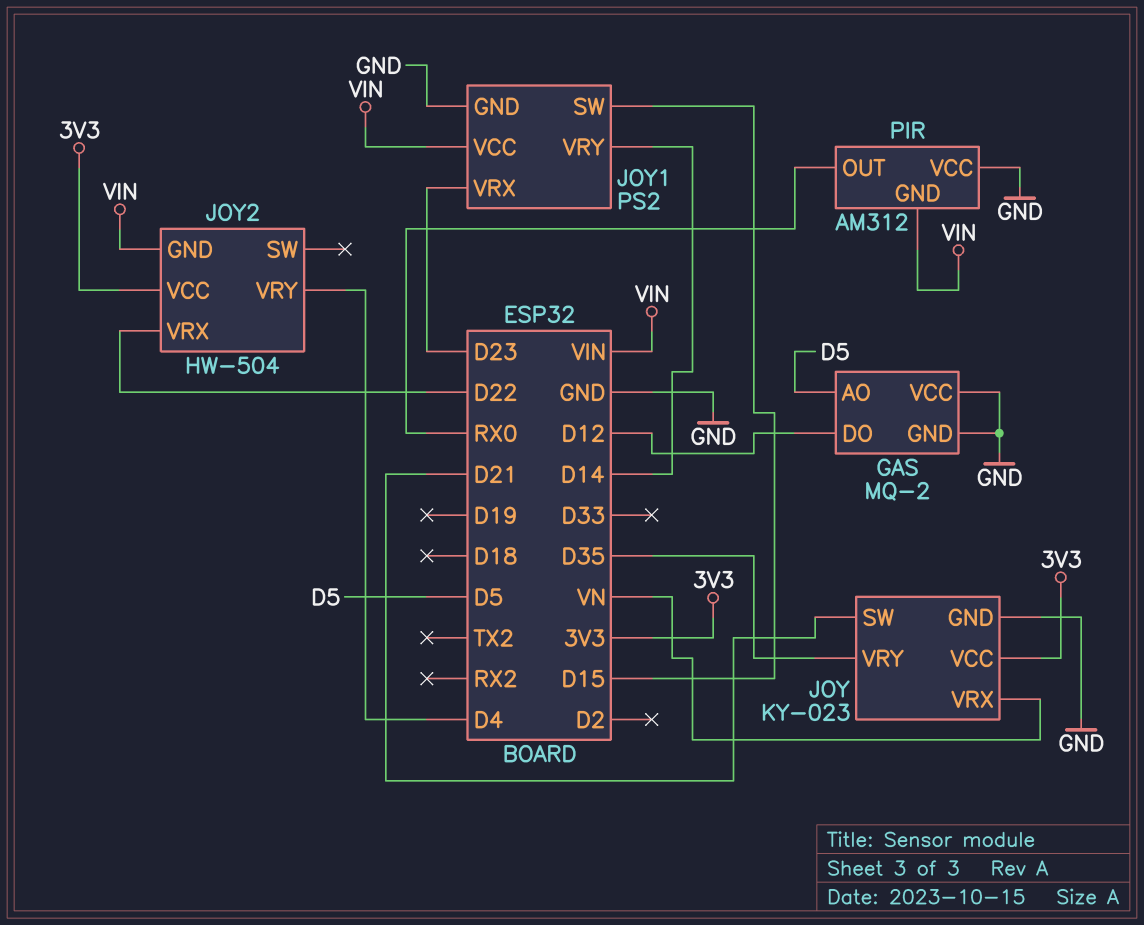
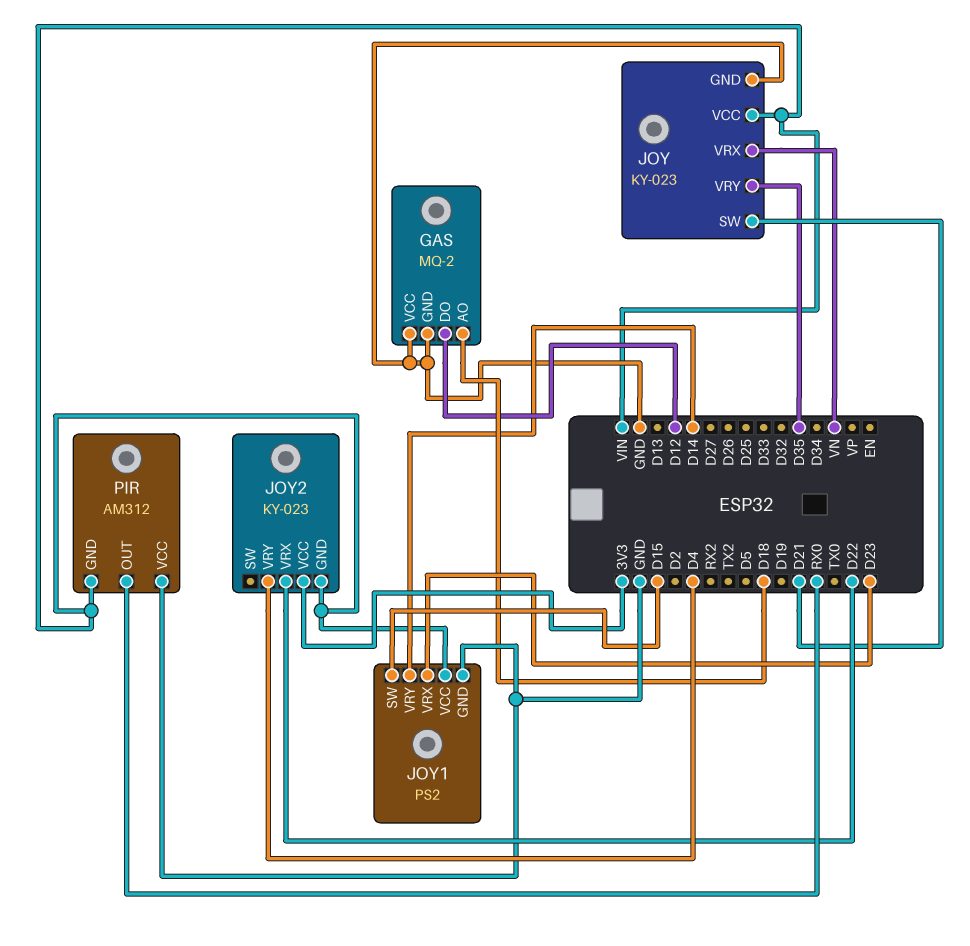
GAS pin AO: D5 -> D18
JOY pin VCC: 3V3 -> VIN
JOY2: HW-504 -> KY-023

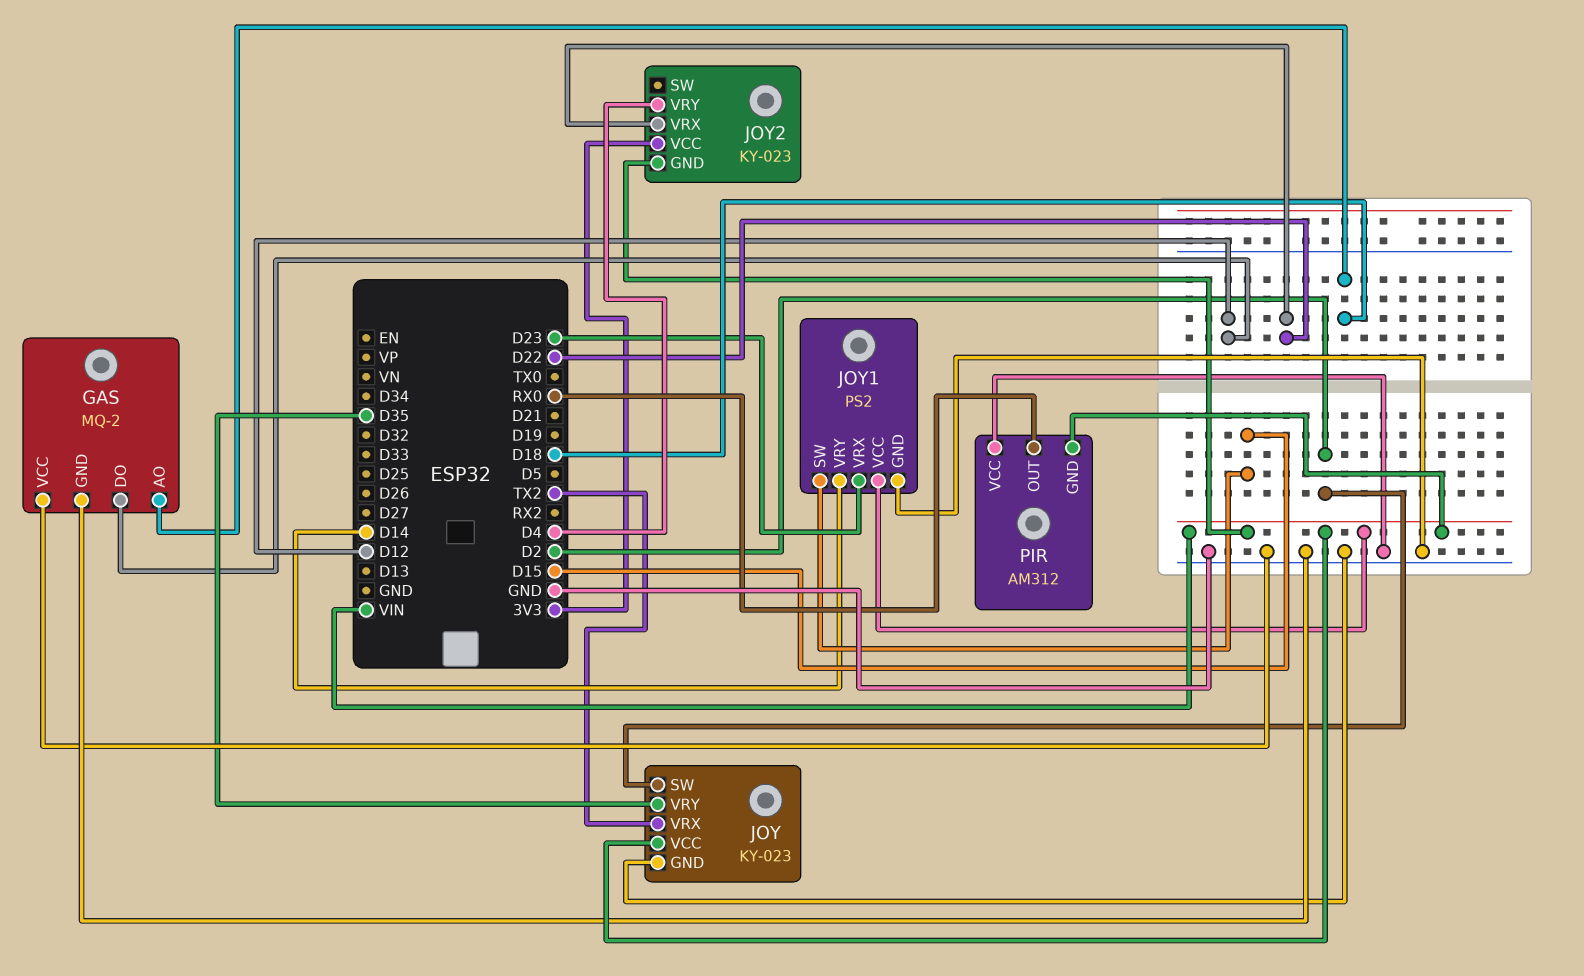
JOY pin SW: D21 -> D2
JOY pin VRX: VN -> TX2

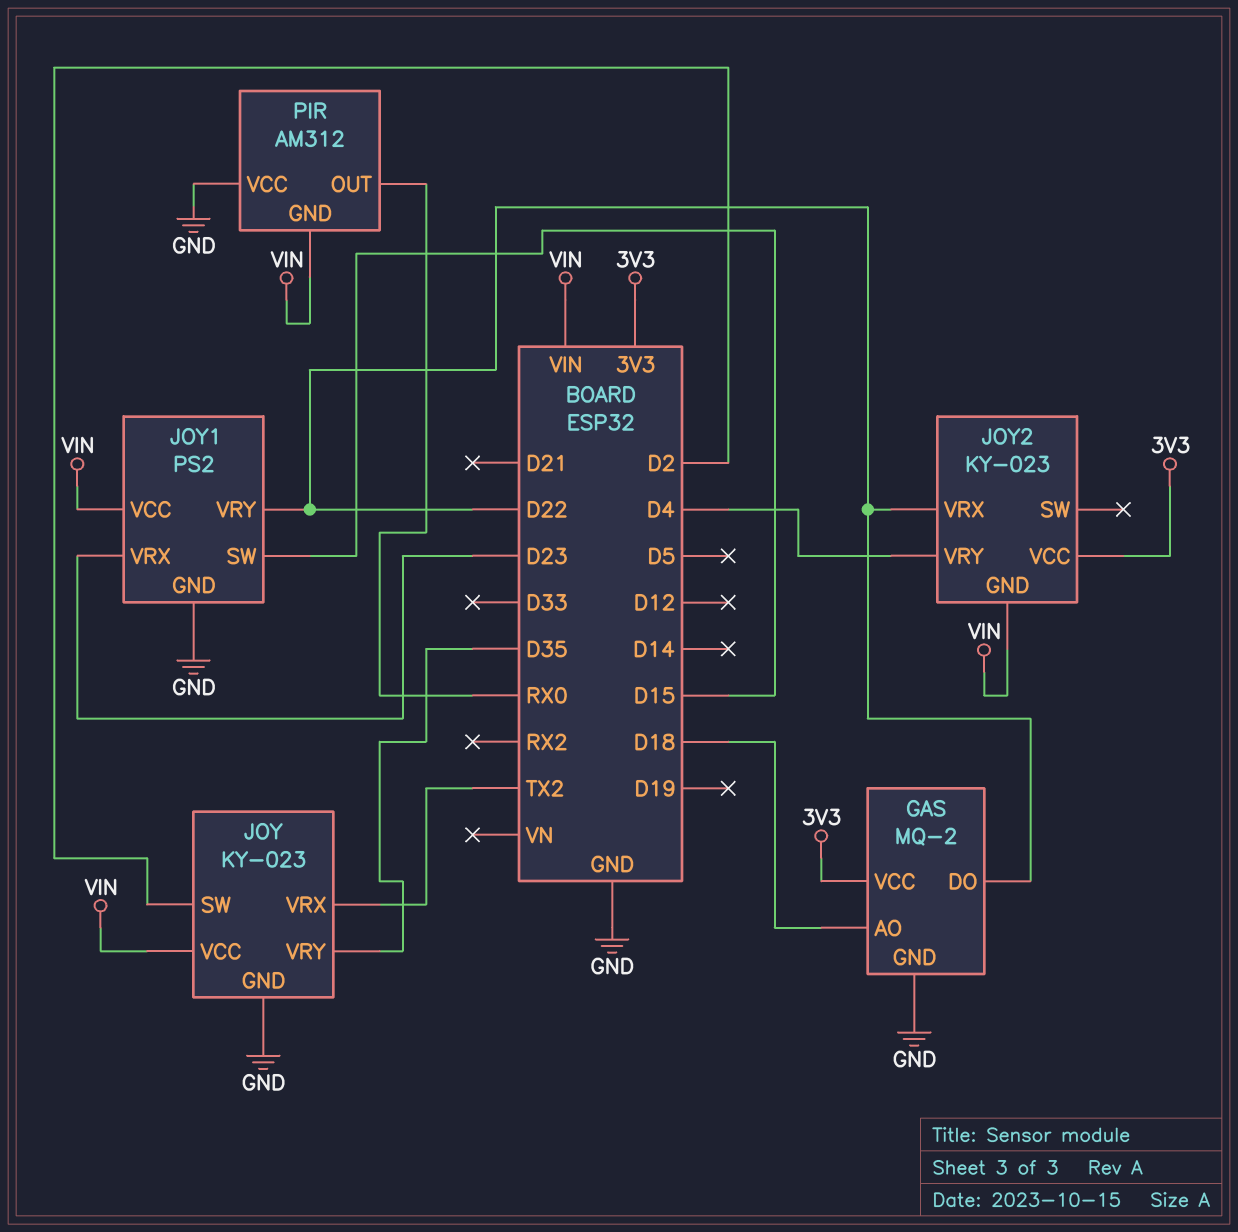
GAS pin DO: D12 -> D22
GAS pin VCC: GND -> 3V3
JOY1 pin VRY: D14 -> D22

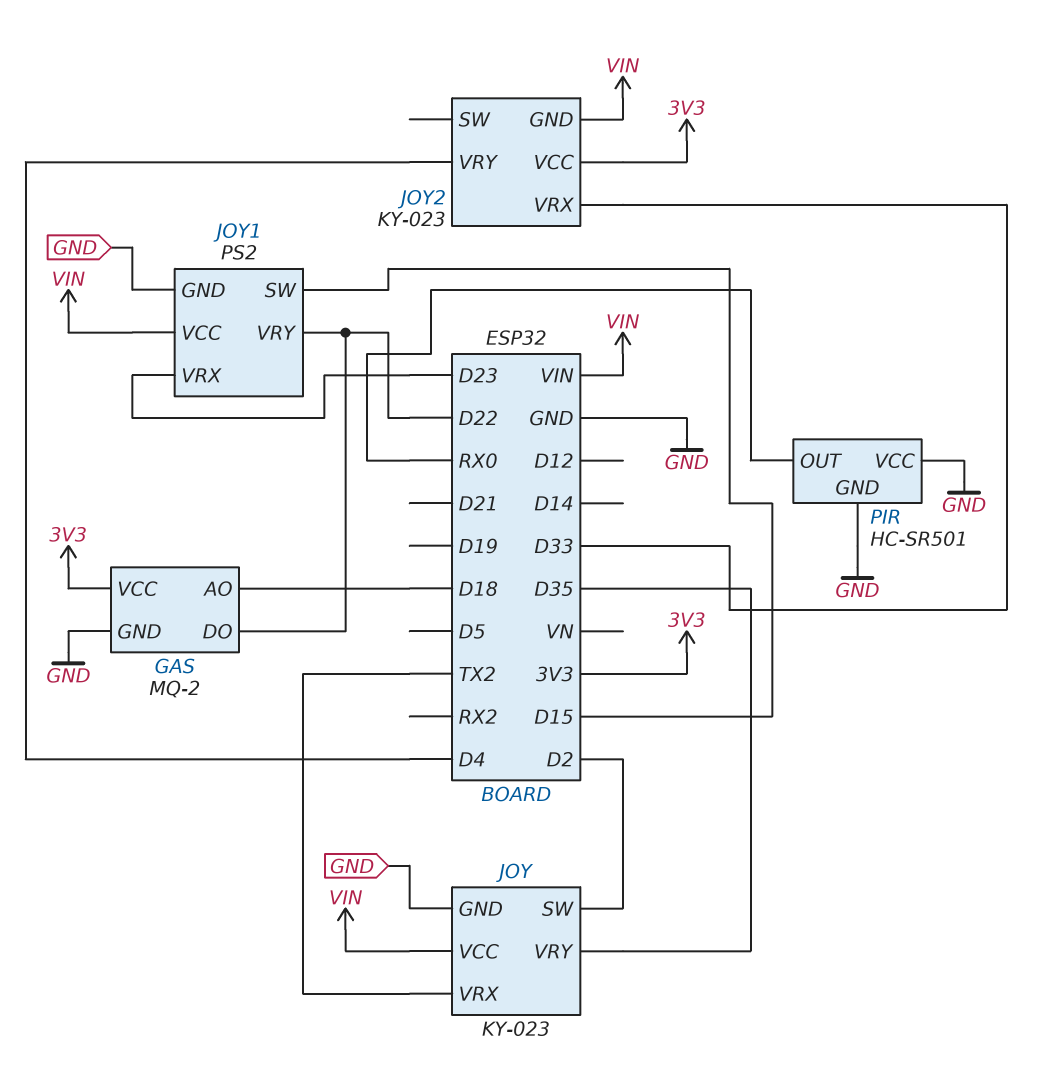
JOY2 pin VRX: D22 -> D33
PIR: AM312 -> HC-SR501
PIR pin GND: VIN -> GND

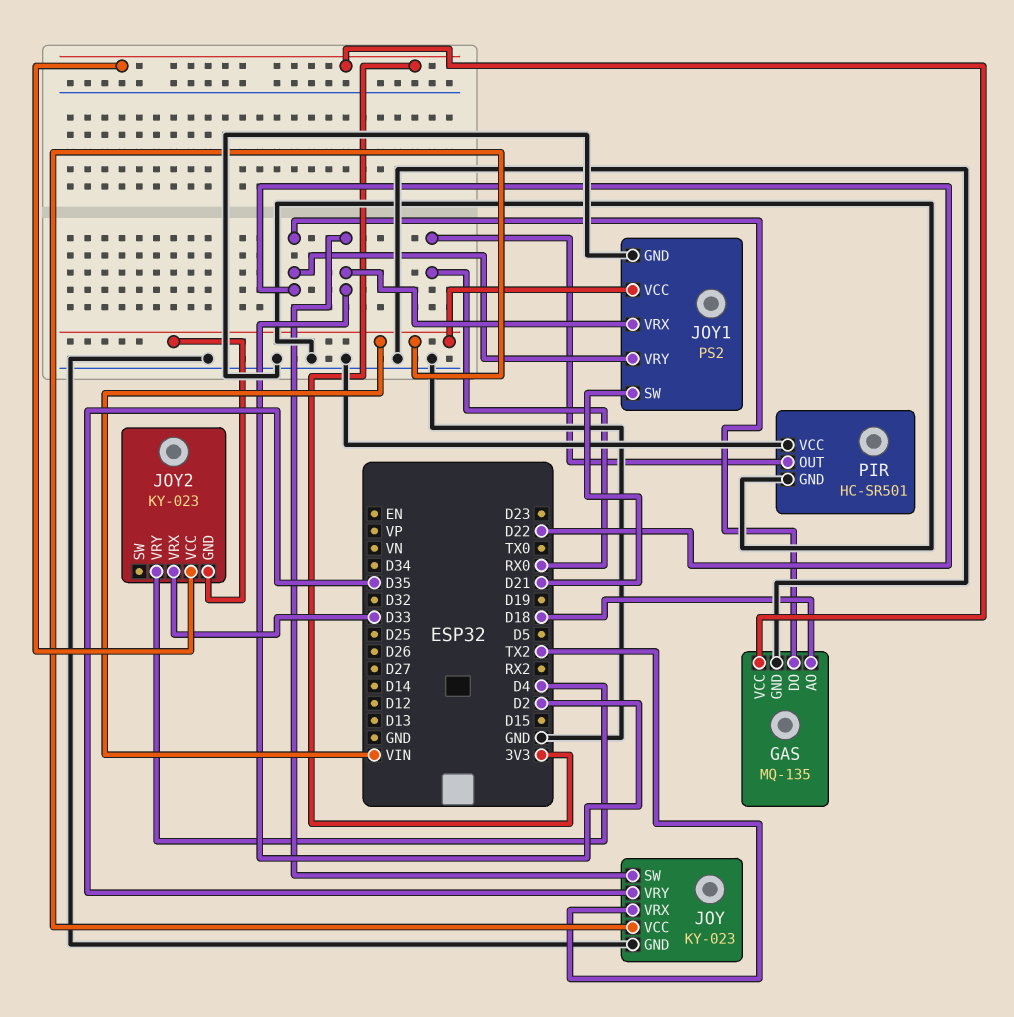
GAS: MQ-2 -> MQ-135
JOY1 pin SW: D15 -> D21
JOY1 pin VRX: D23 -> D2

